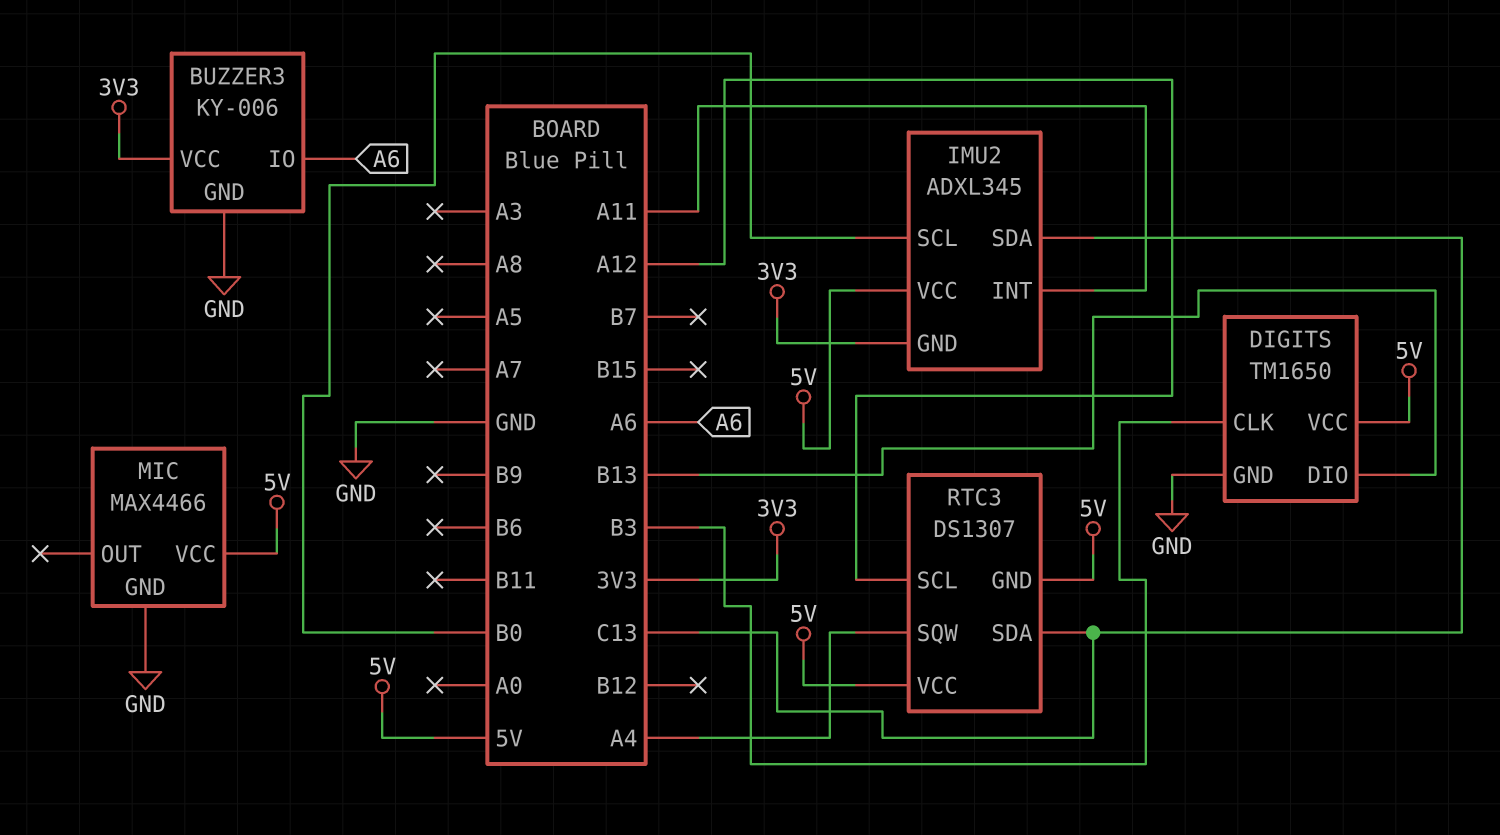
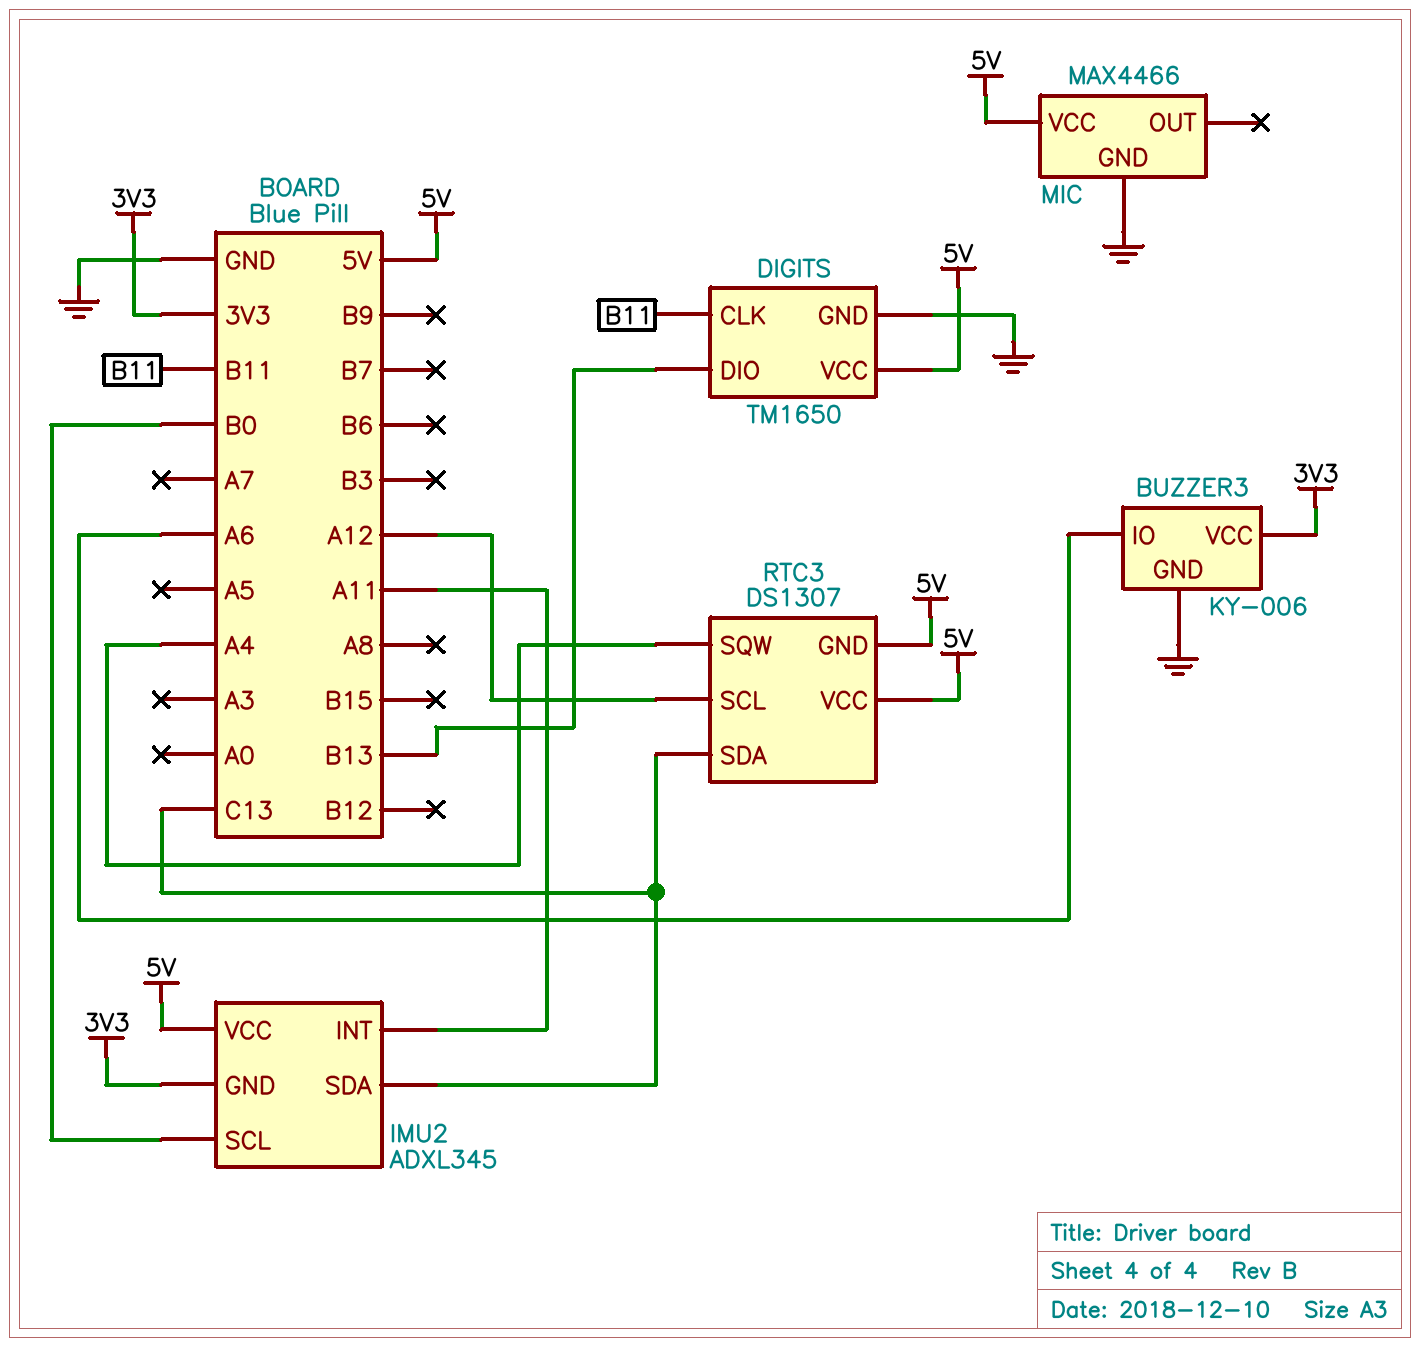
DIGITS pin CLK: B3 -> B11

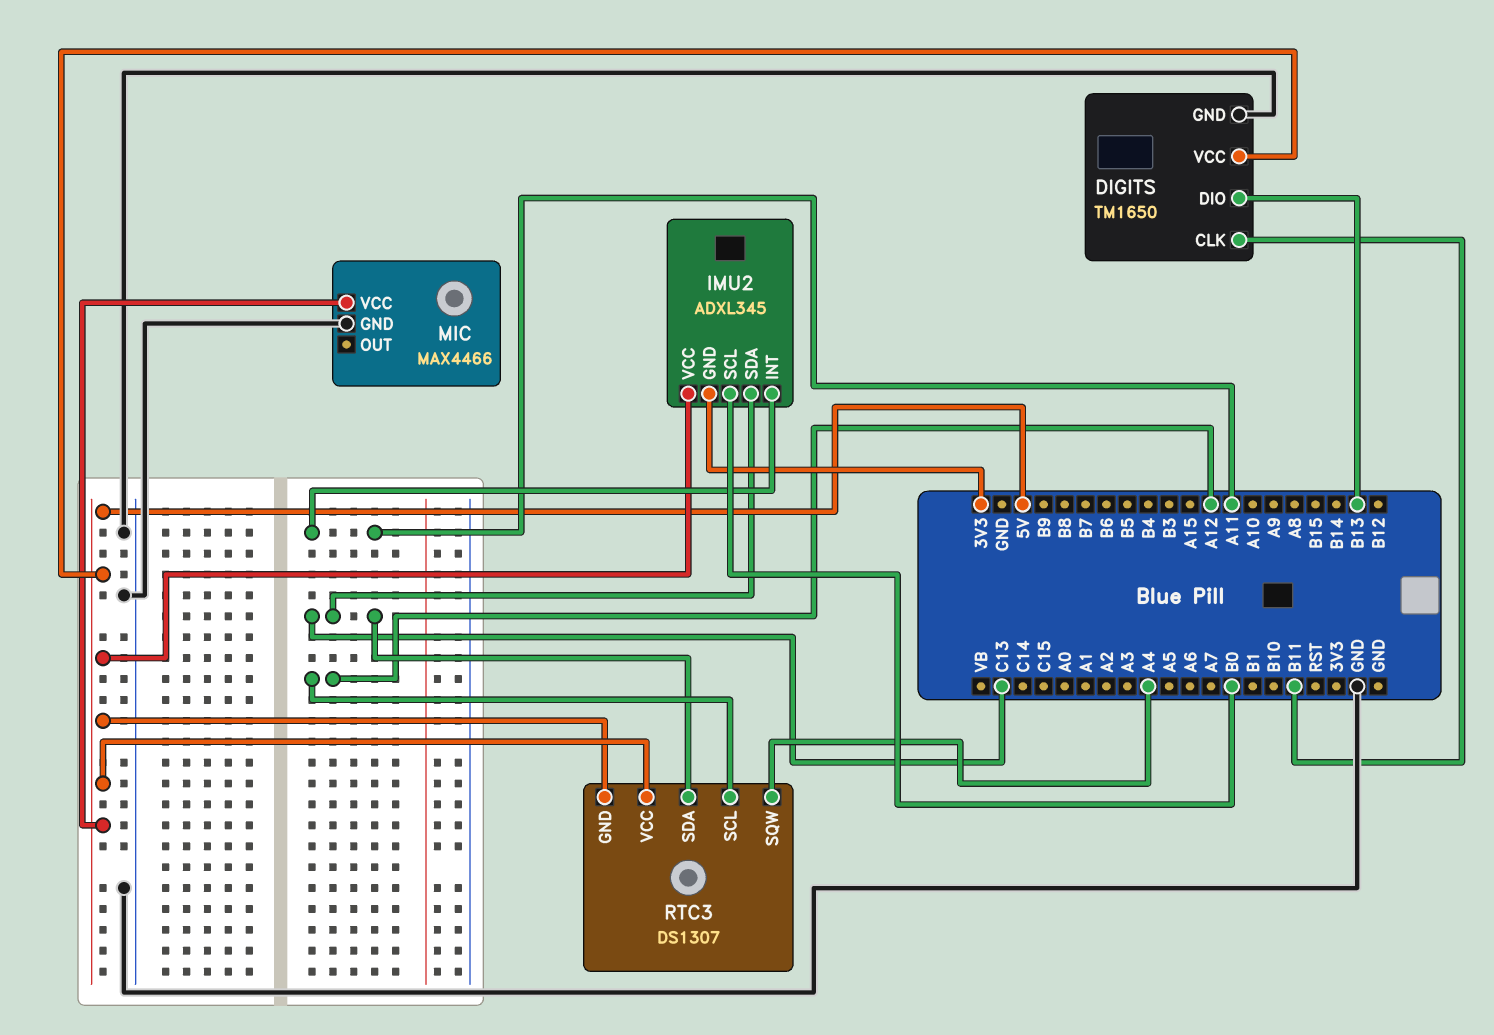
BUZZER3: KY-006 -> none
BUZZER3 pin GND: GND -> none
BUZZER3 pin IO: A6 -> none
BUZZER3 pin VCC: 3V3 -> none

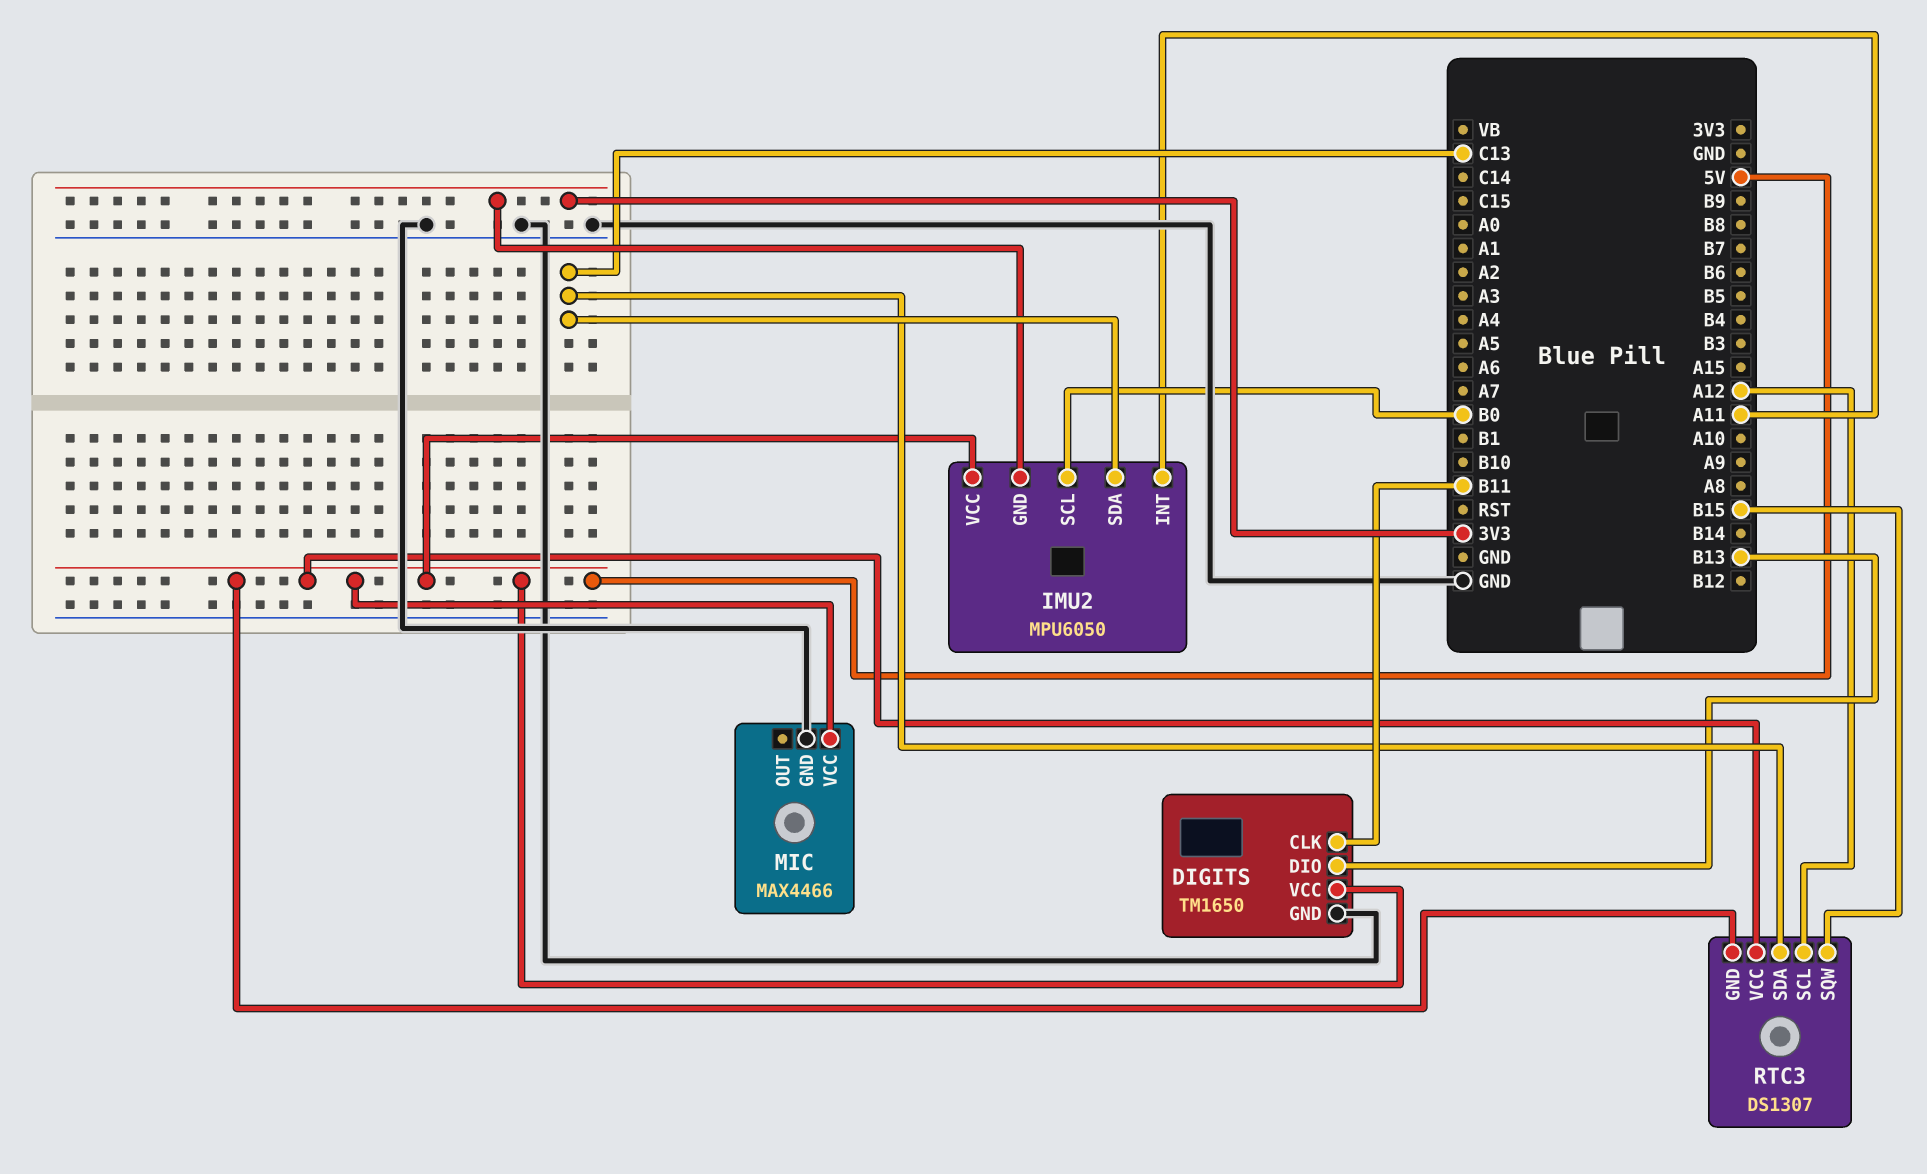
IMU2: ADXL345 -> MPU6050
RTC3 pin SQW: A4 -> B15

